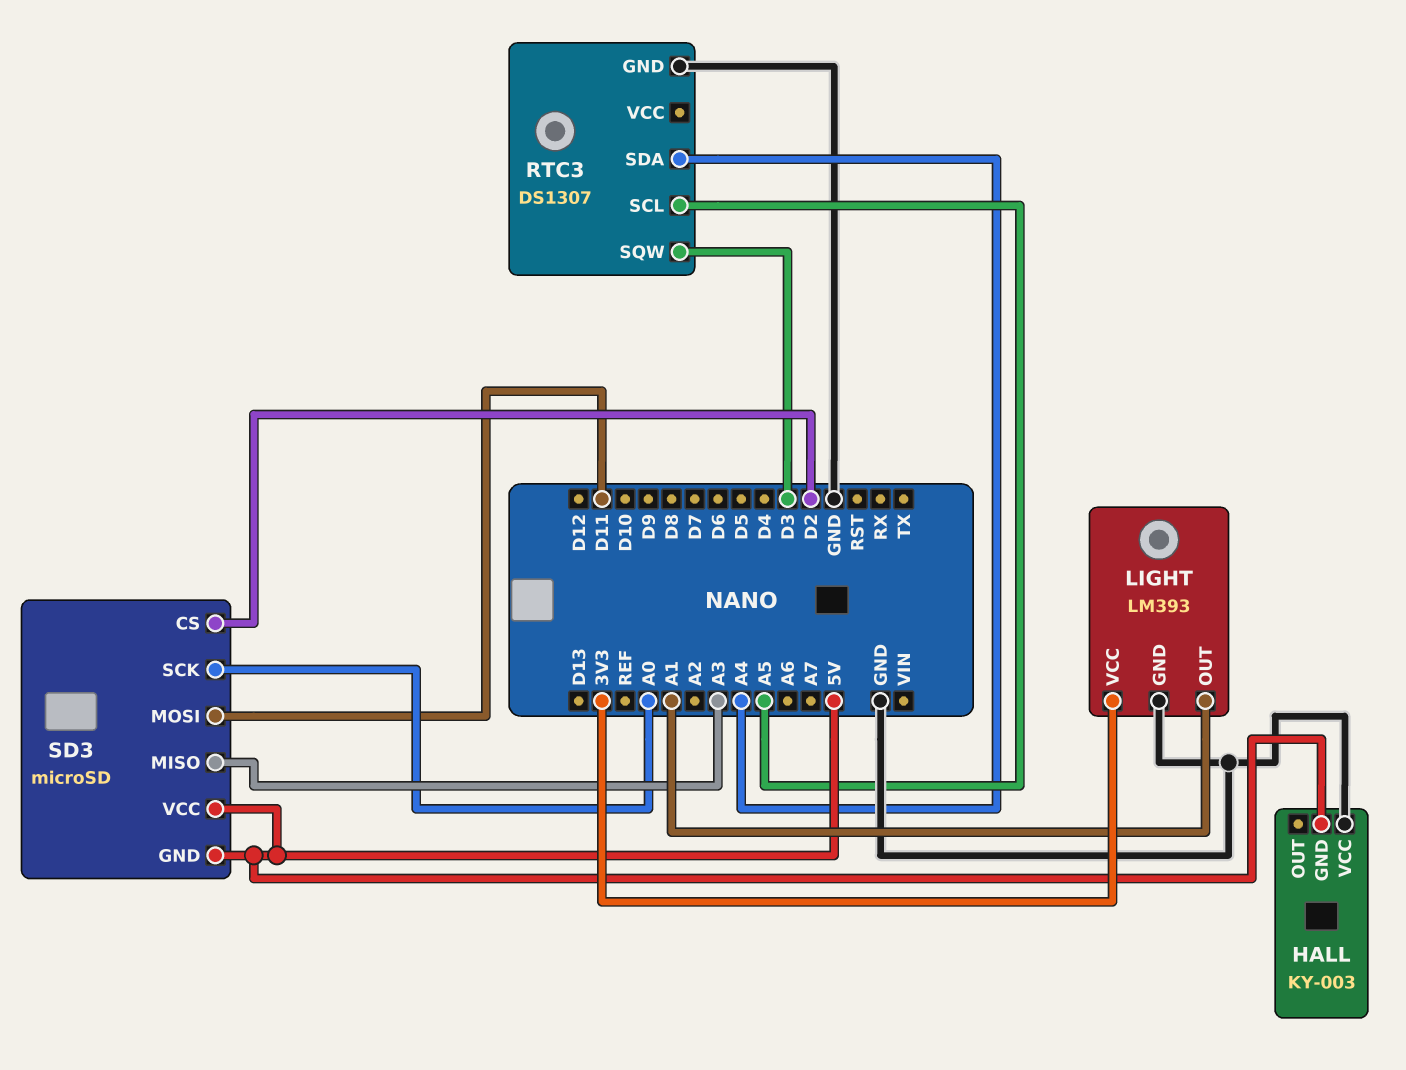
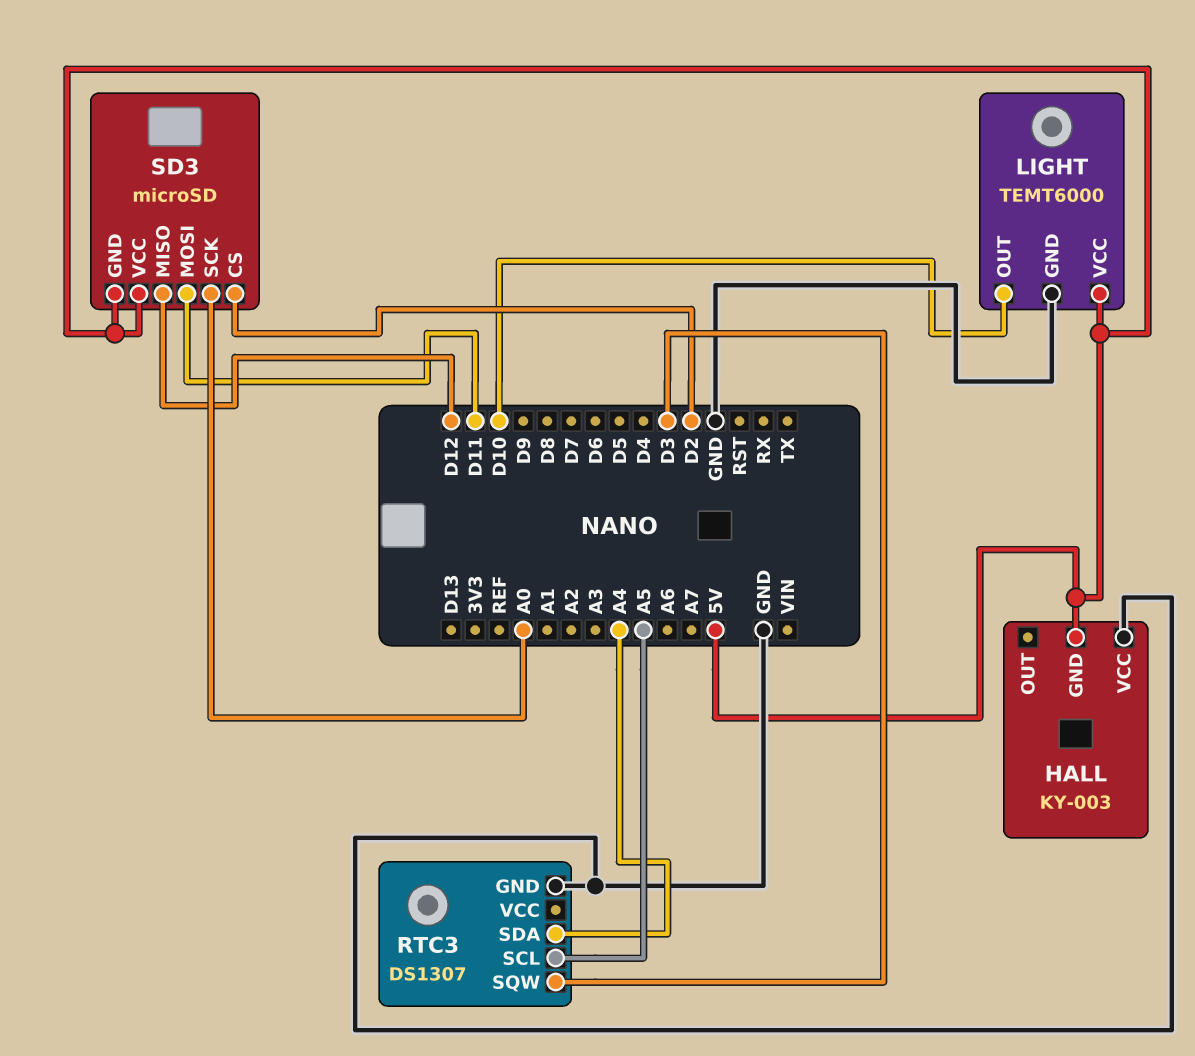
LIGHT: LM393 -> TEMT6000
LIGHT pin OUT: A1 -> D10
LIGHT pin VCC: 3V3 -> 5V
SD3 pin MISO: A3 -> D12

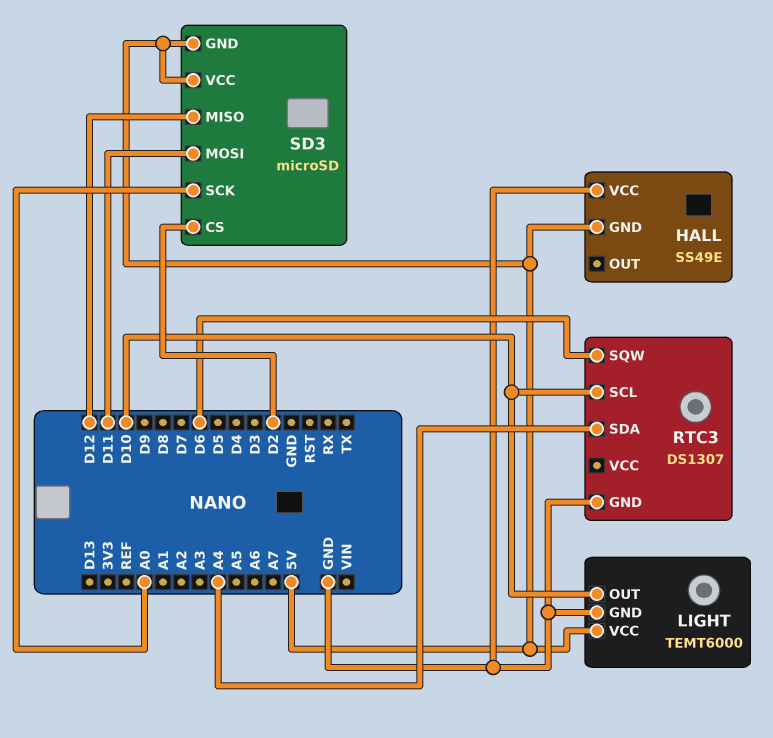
HALL: KY-003 -> SS49E
RTC3 pin SCL: A5 -> D10
RTC3 pin SQW: D3 -> D6

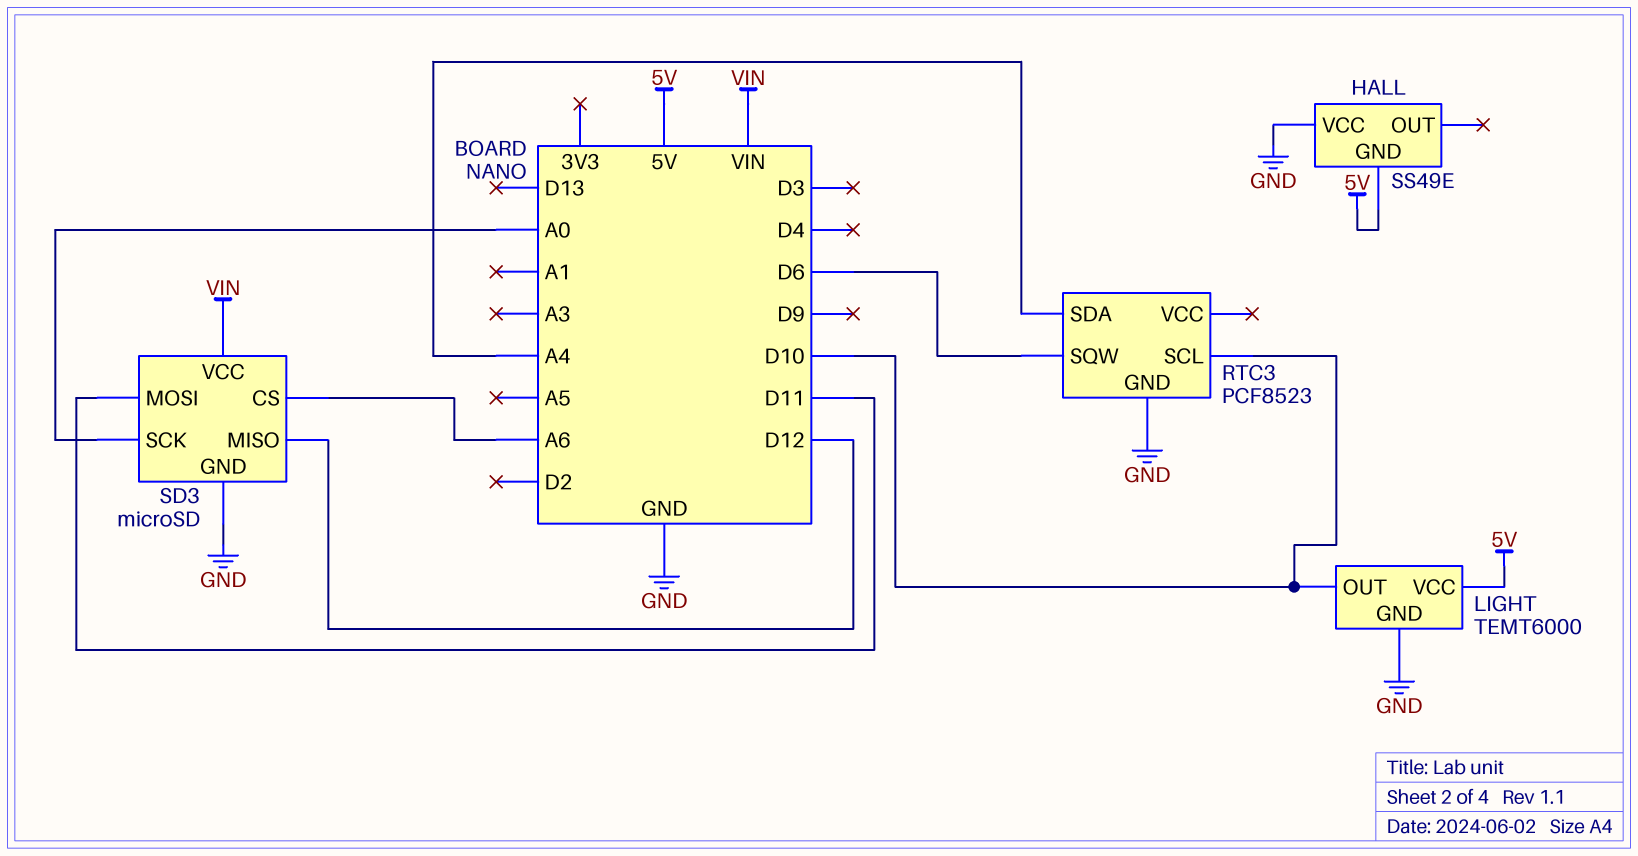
RTC3: DS1307 -> PCF8523
SD3 pin CS: D2 -> A6
SD3 pin GND: 5V -> GND
SD3 pin VCC: 5V -> VIN

